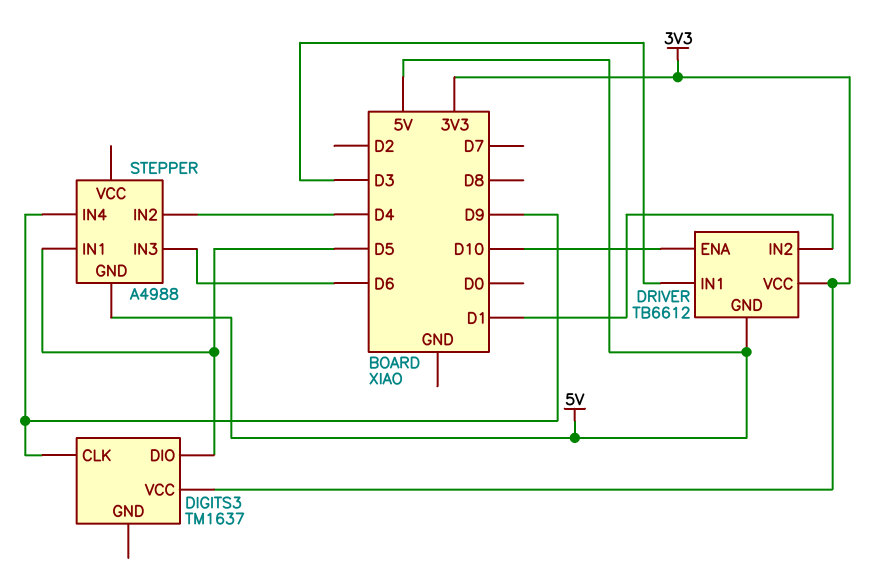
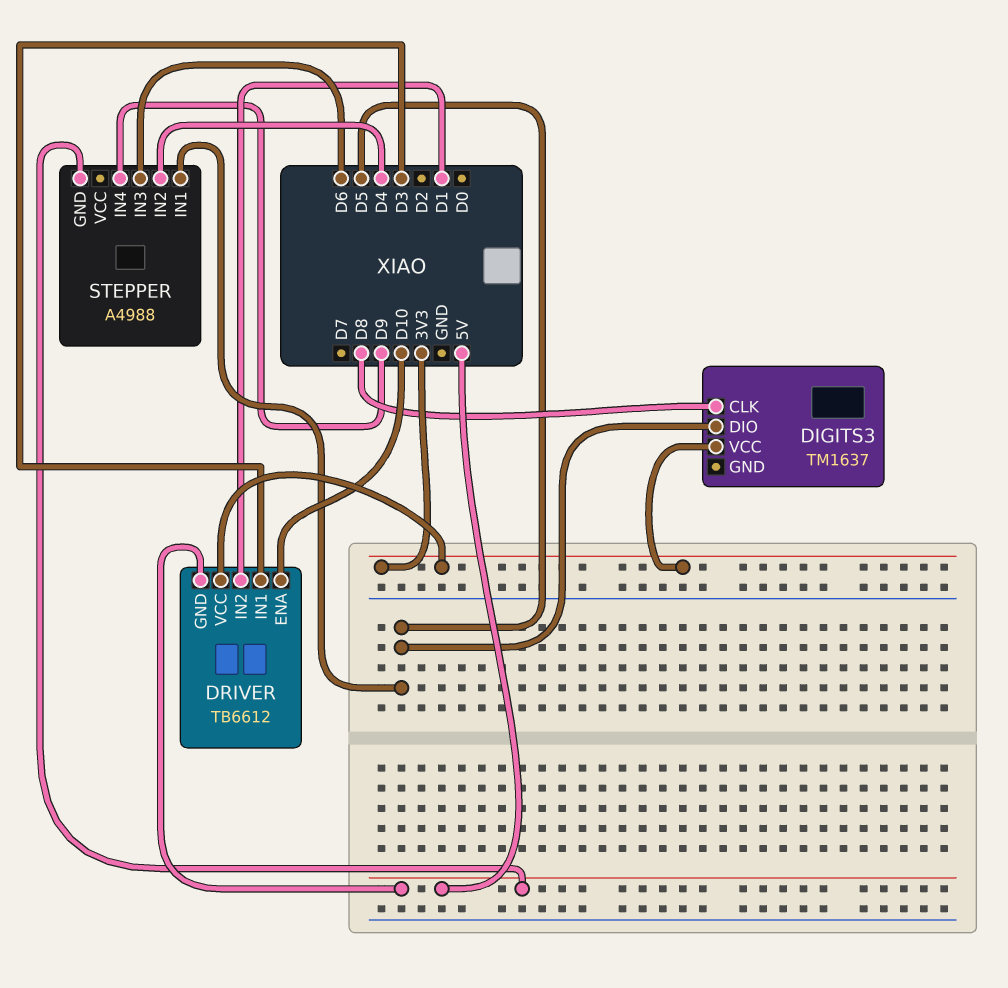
DIGITS3 pin CLK: D9 -> D8

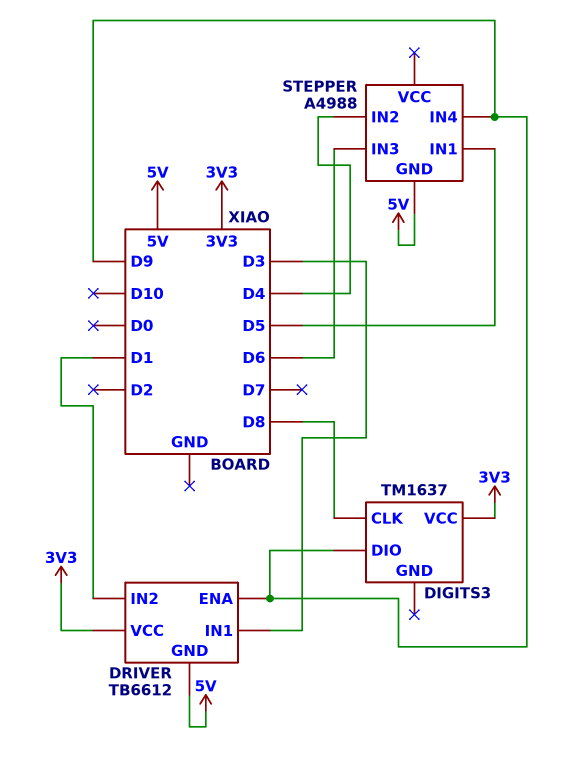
DIGITS3 pin DIO: D5 -> D9
DRIVER pin ENA: D10 -> D9

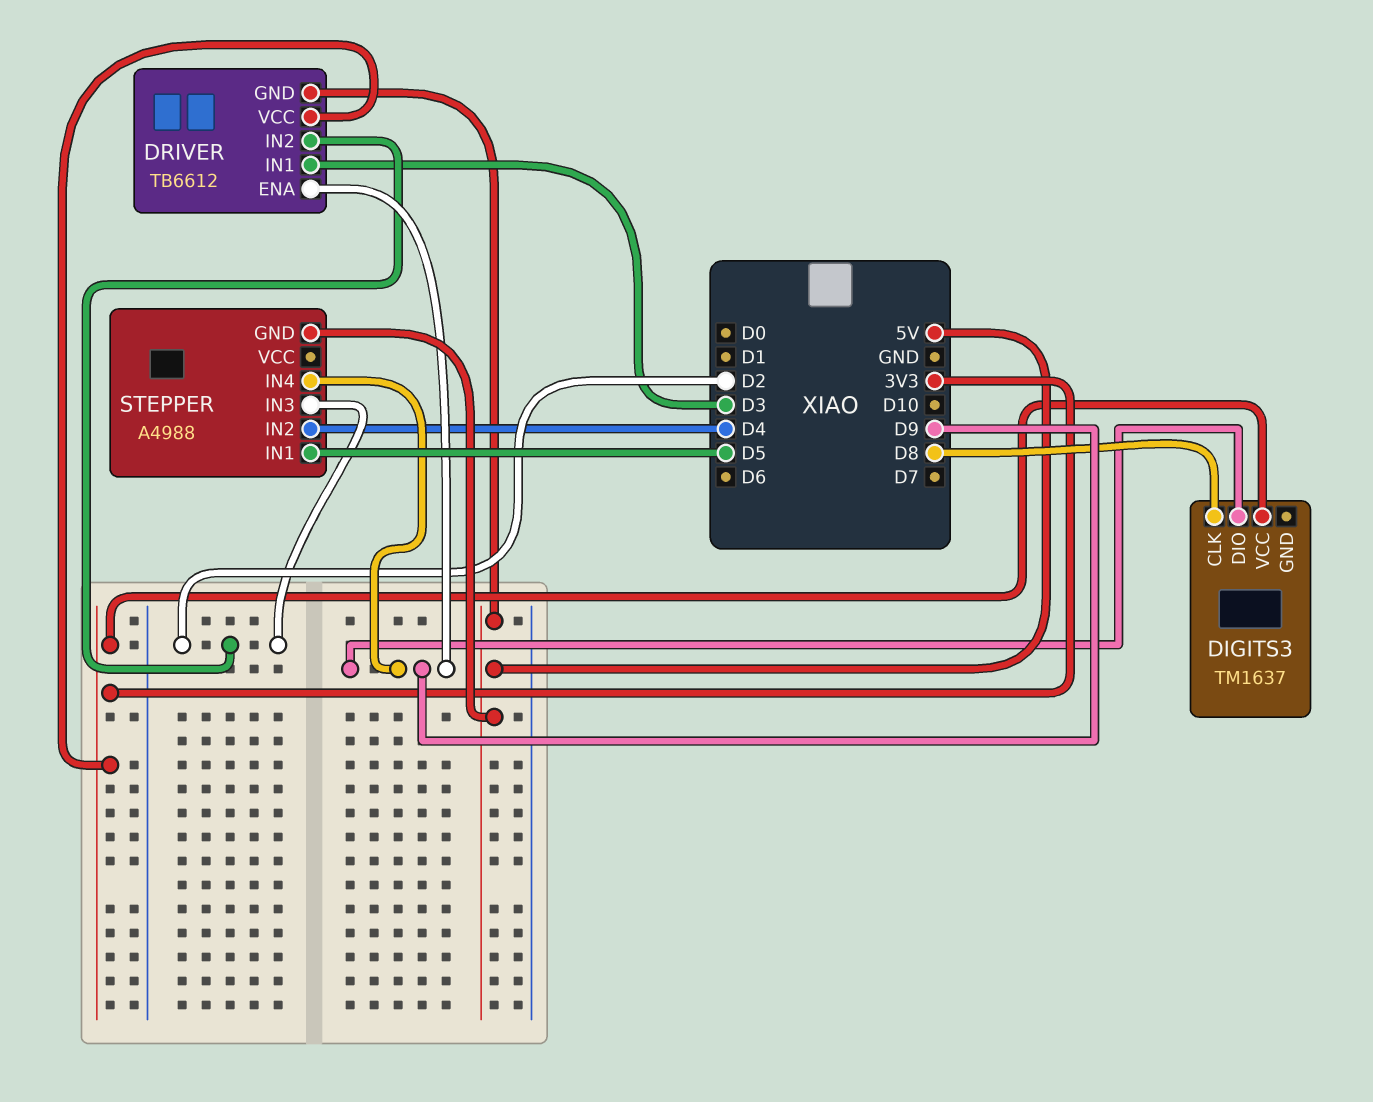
DRIVER pin IN2: D1 -> D2
STEPPER pin IN3: D6 -> D2

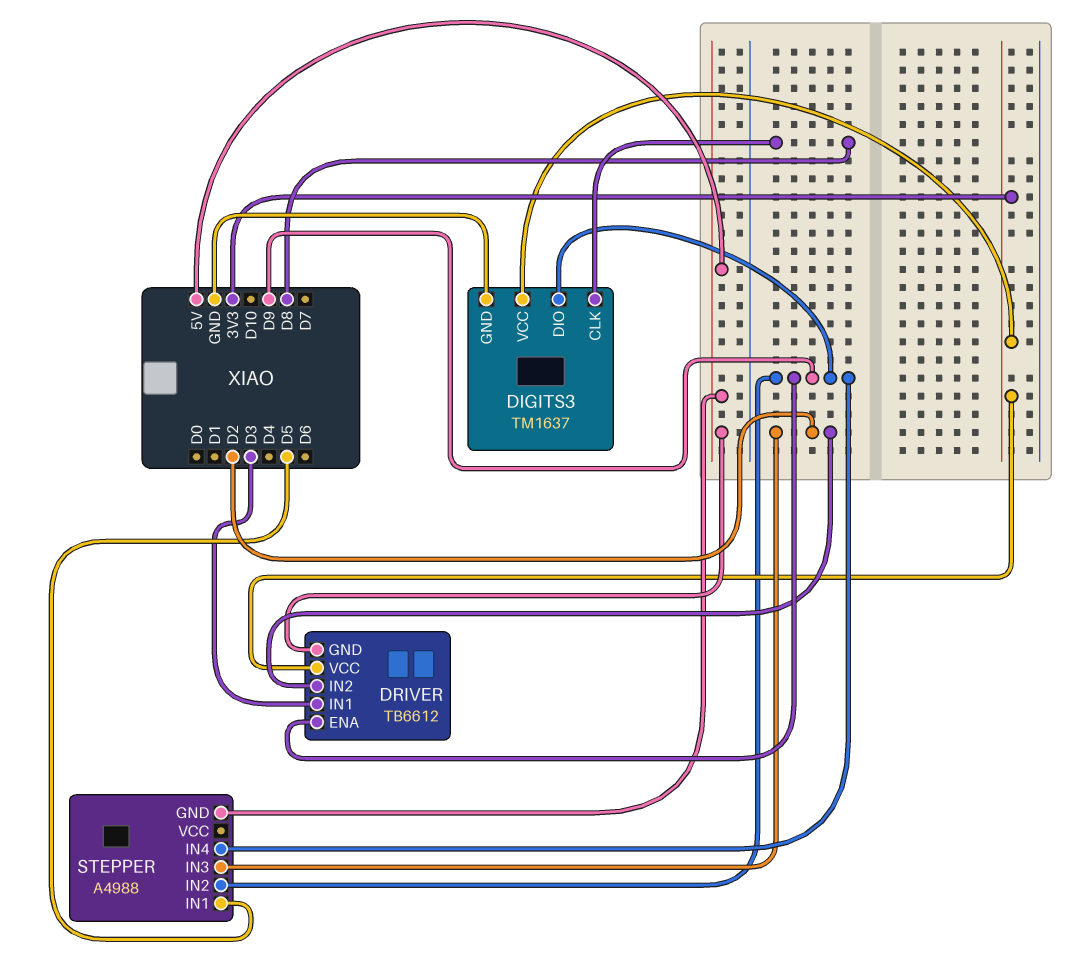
DIGITS3 pin GND: none -> GND
STEPPER pin IN2: D4 -> D9

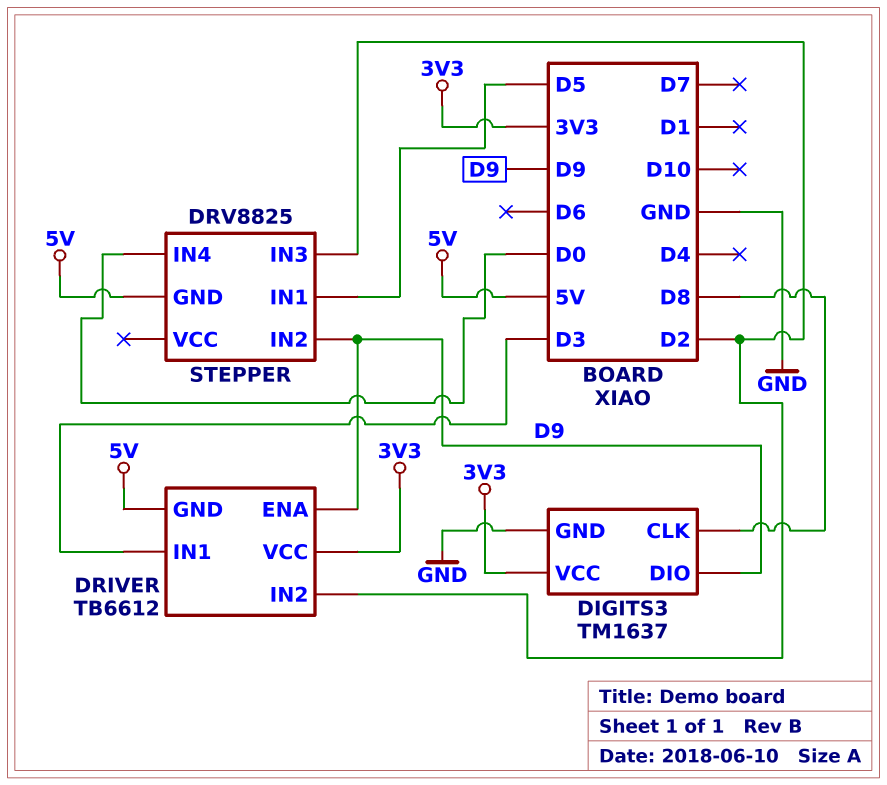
STEPPER: A4988 -> DRV8825
STEPPER pin IN4: D9 -> D0

